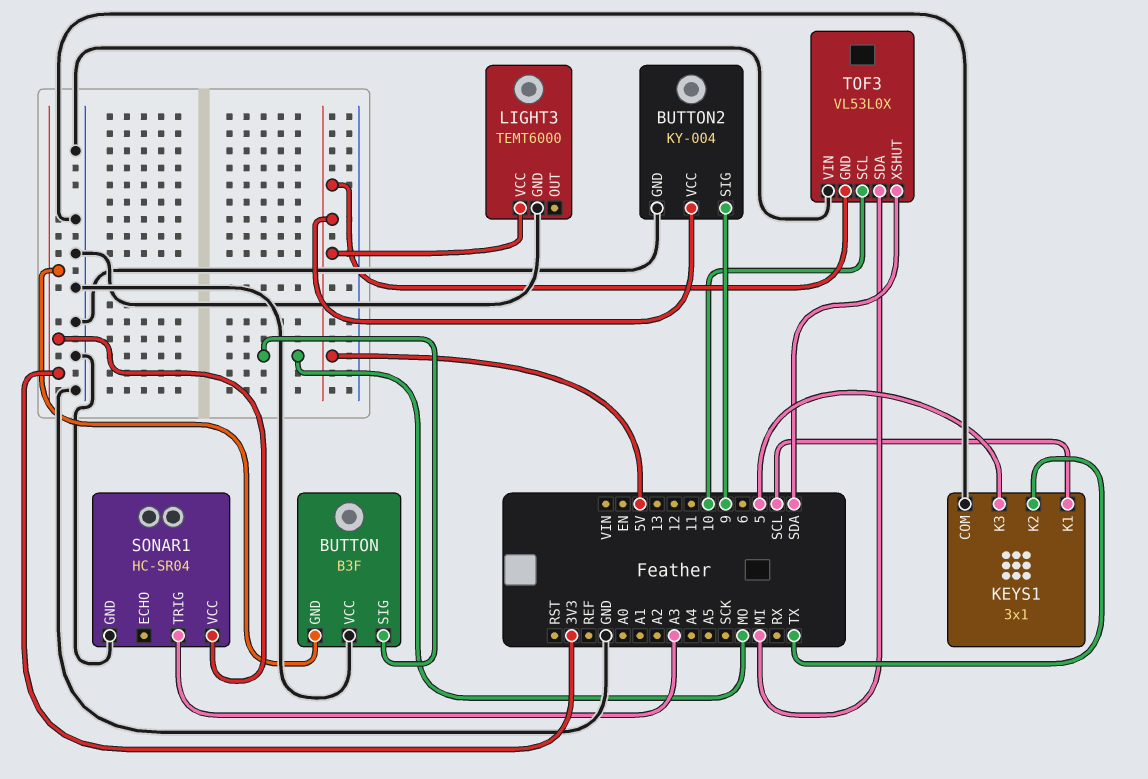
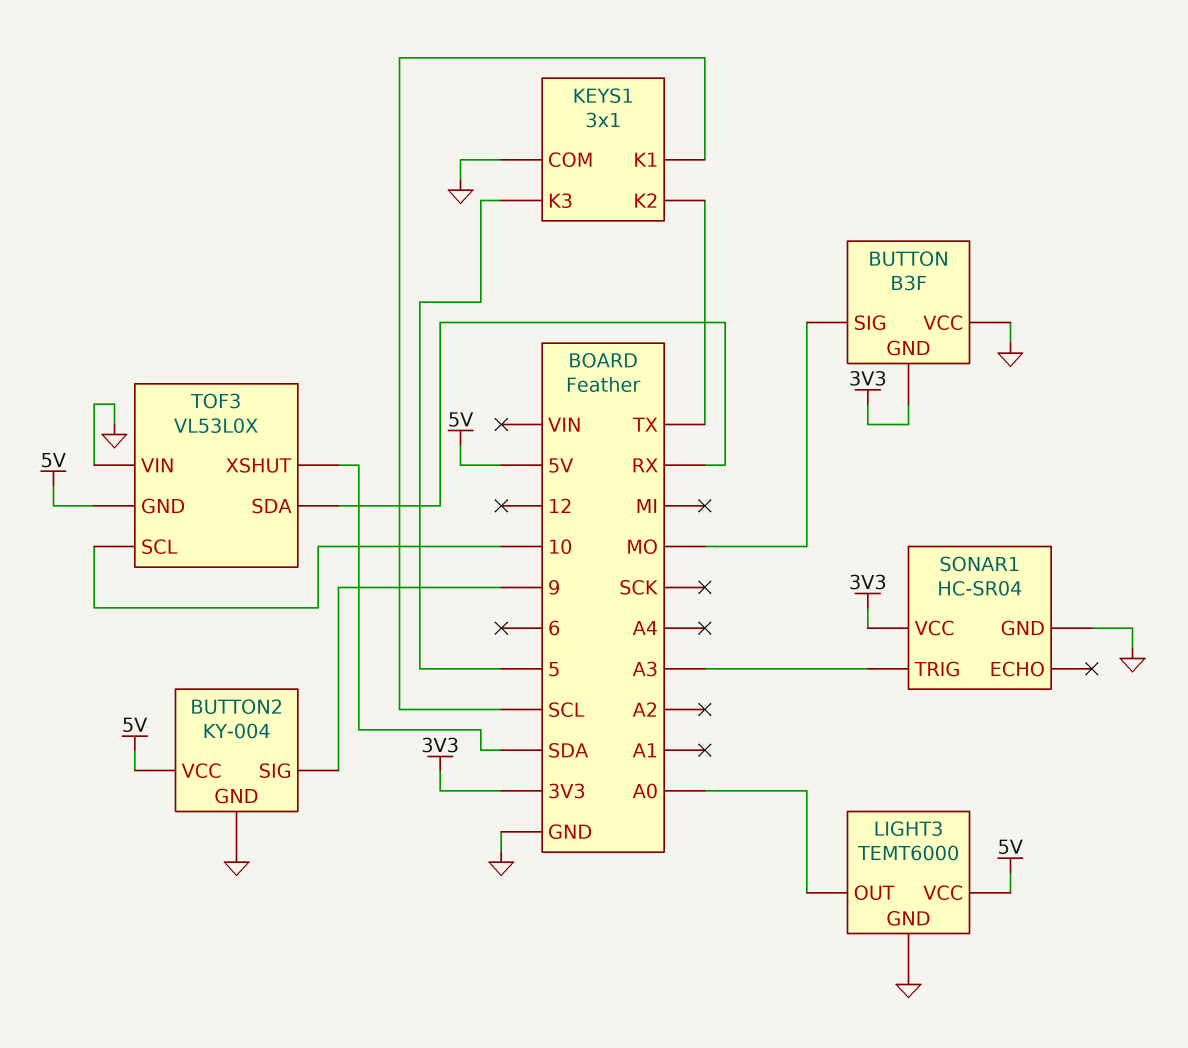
LIGHT3 pin OUT: none -> A0
TOF3 pin SDA: MI -> RX

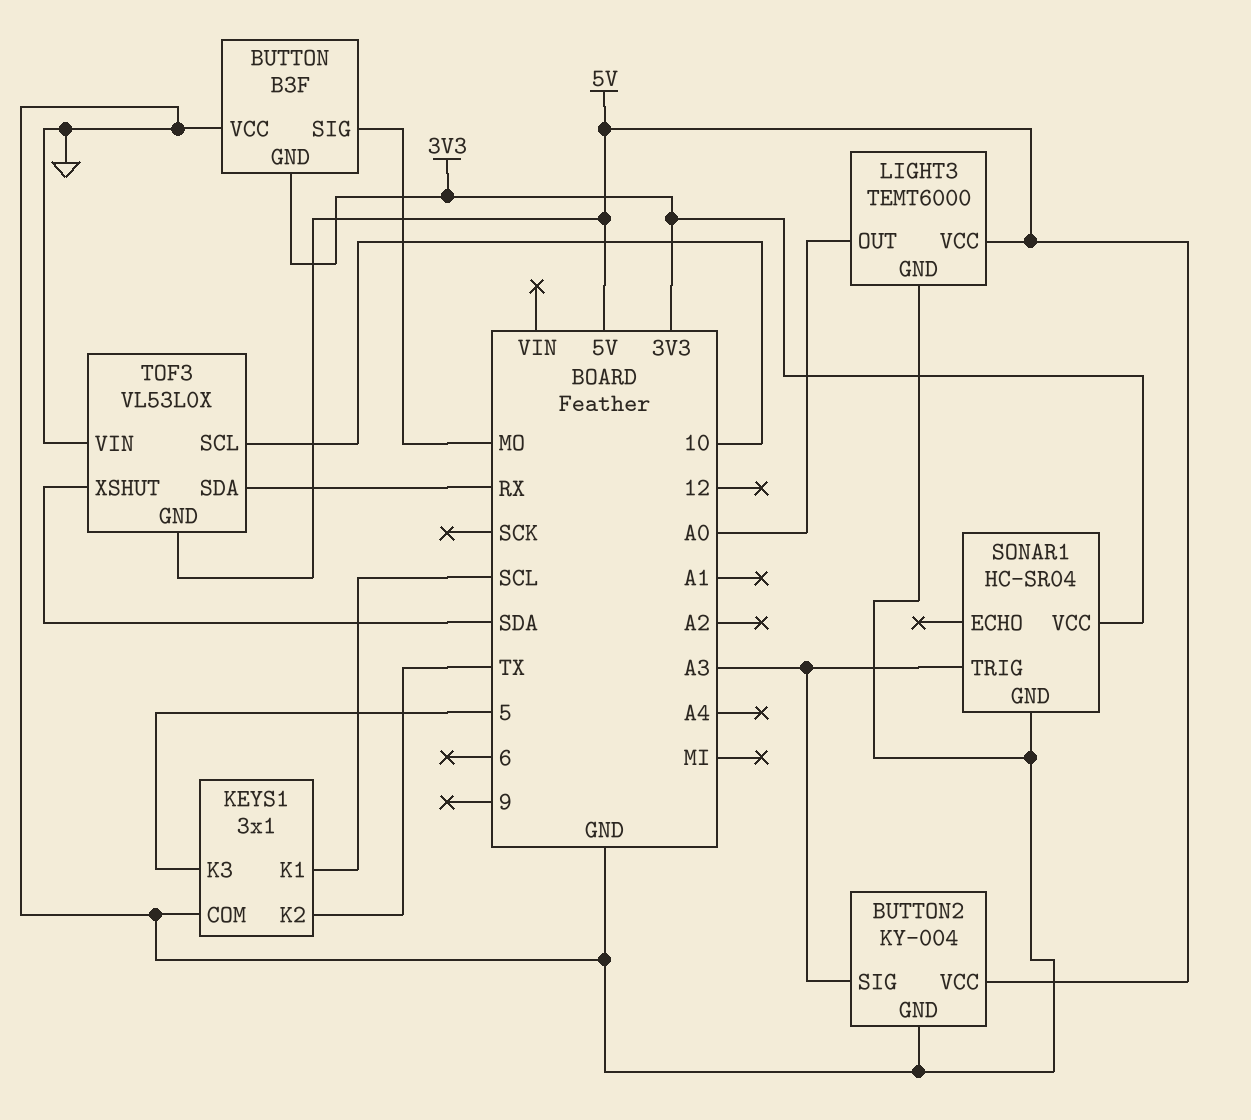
BUTTON2 pin SIG: 9 -> A3

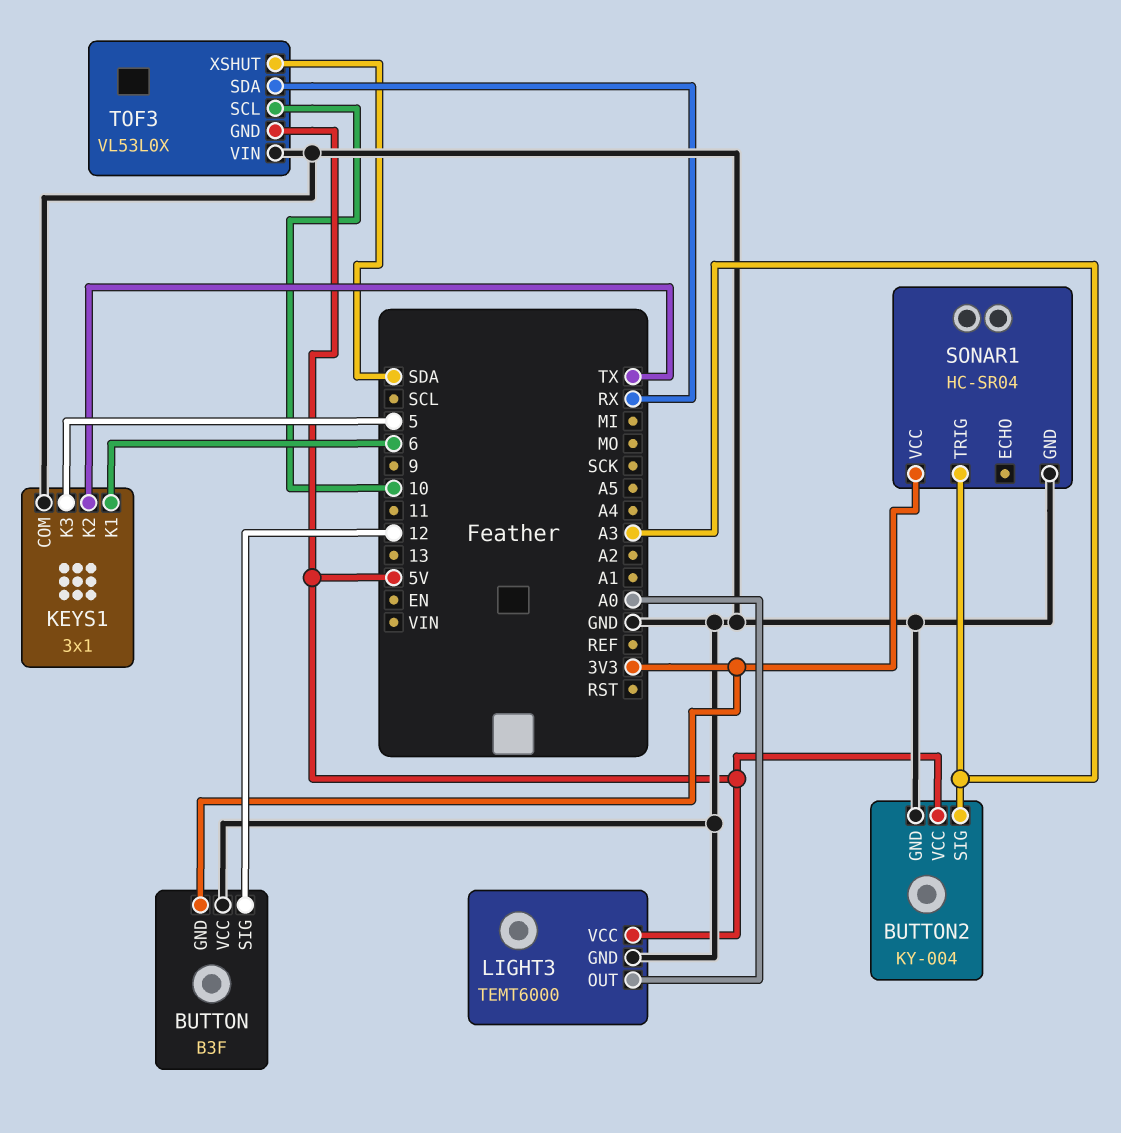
BUTTON pin SIG: MO -> 12
KEYS1 pin K1: SCL -> 6

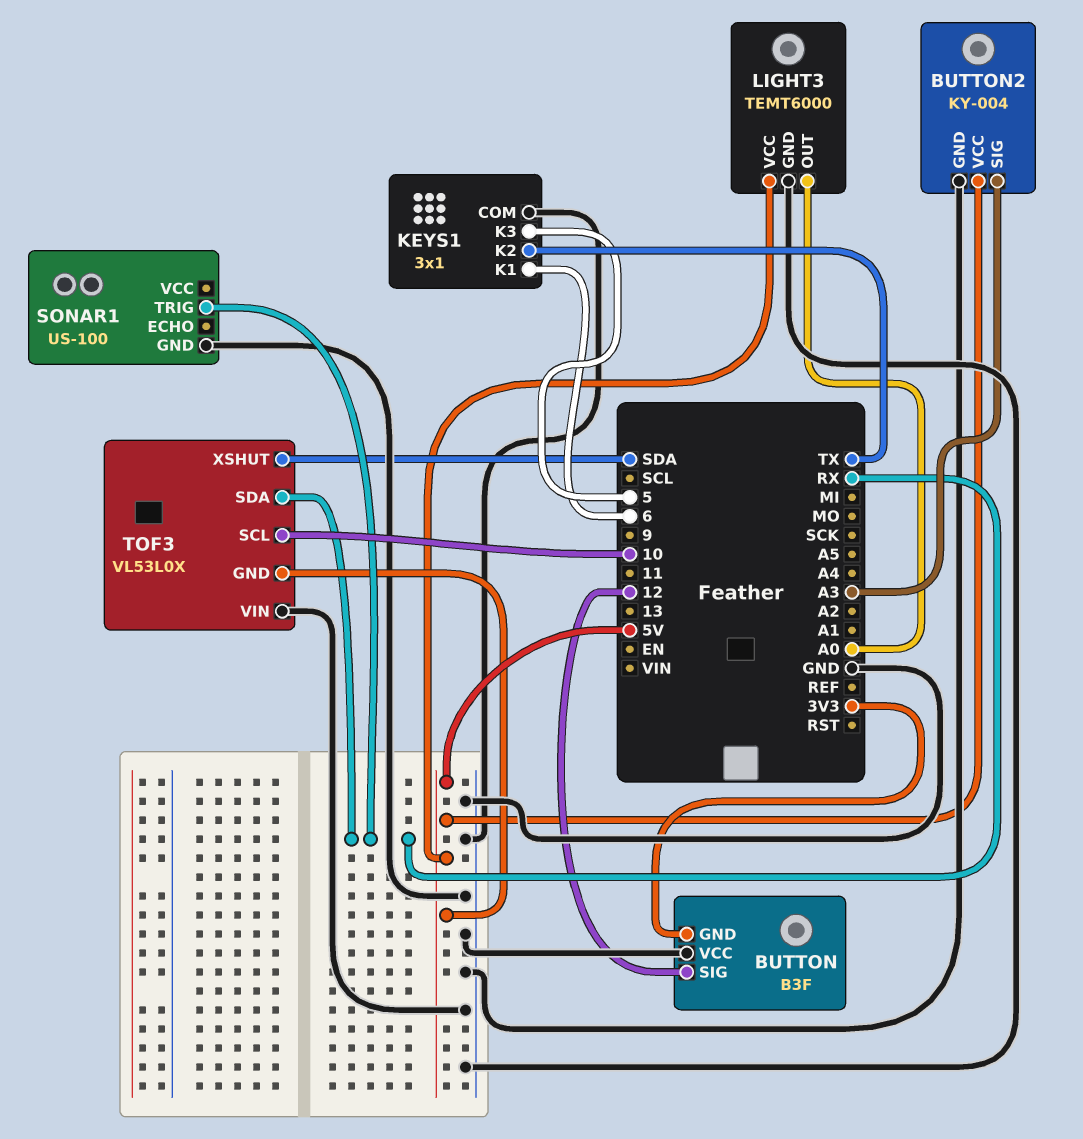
SONAR1: HC-SR04 -> US-100
SONAR1 pin TRIG: A3 -> RX
SONAR1 pin VCC: 3V3 -> none

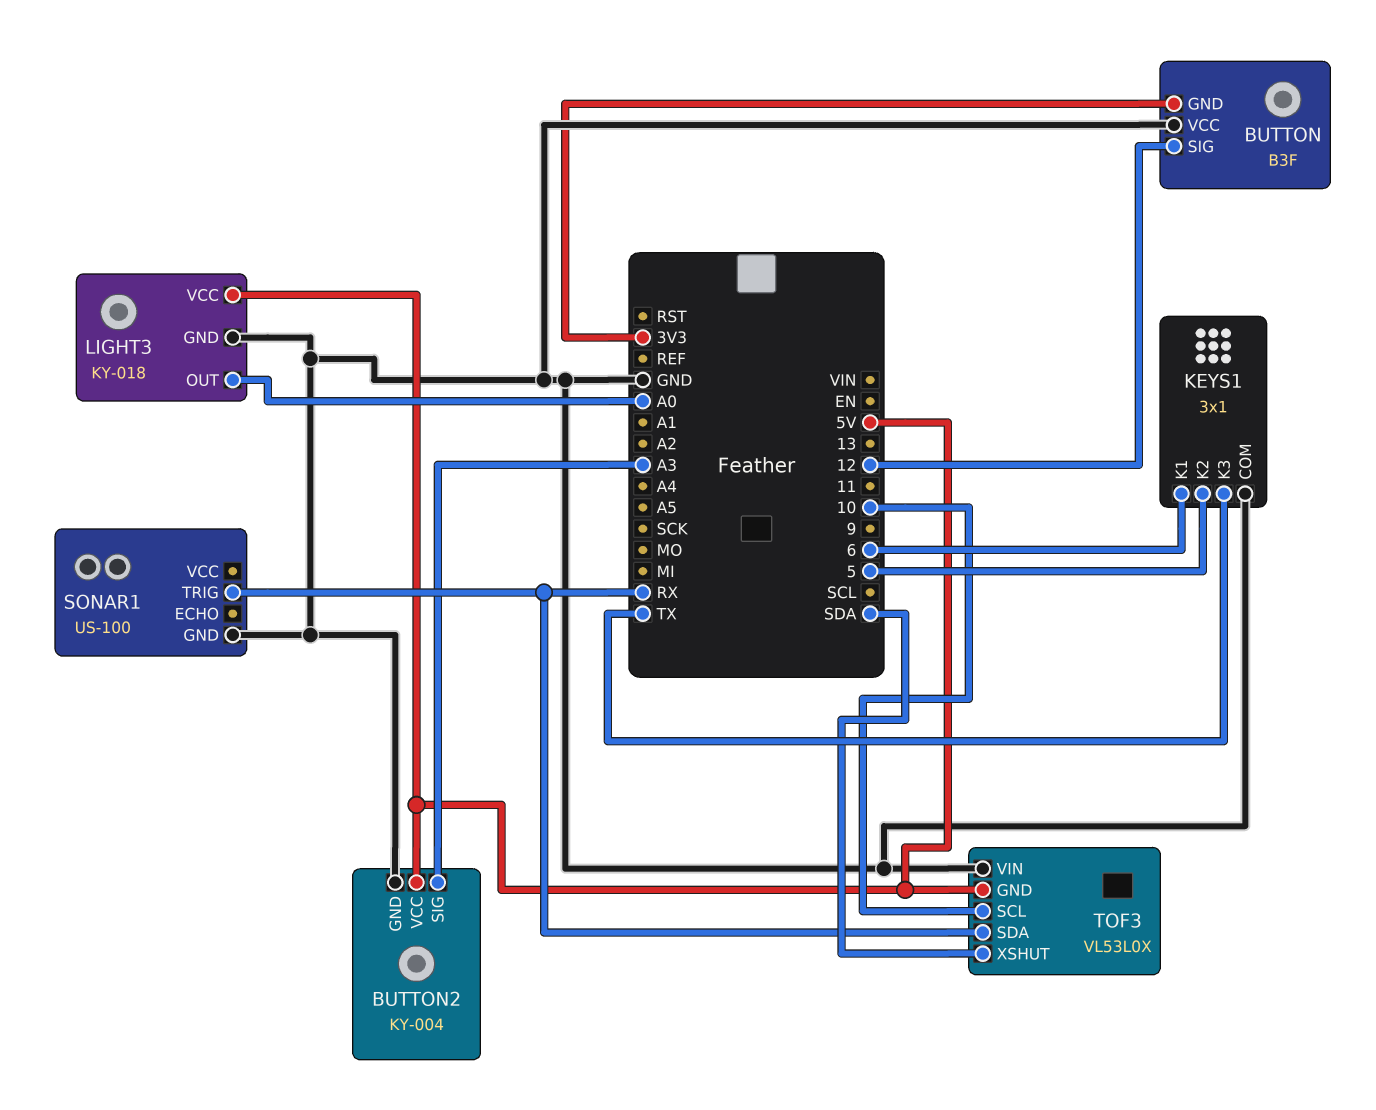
KEYS1 pin K2: TX -> 5
KEYS1 pin K3: 5 -> TX
LIGHT3: TEMT6000 -> KY-018

